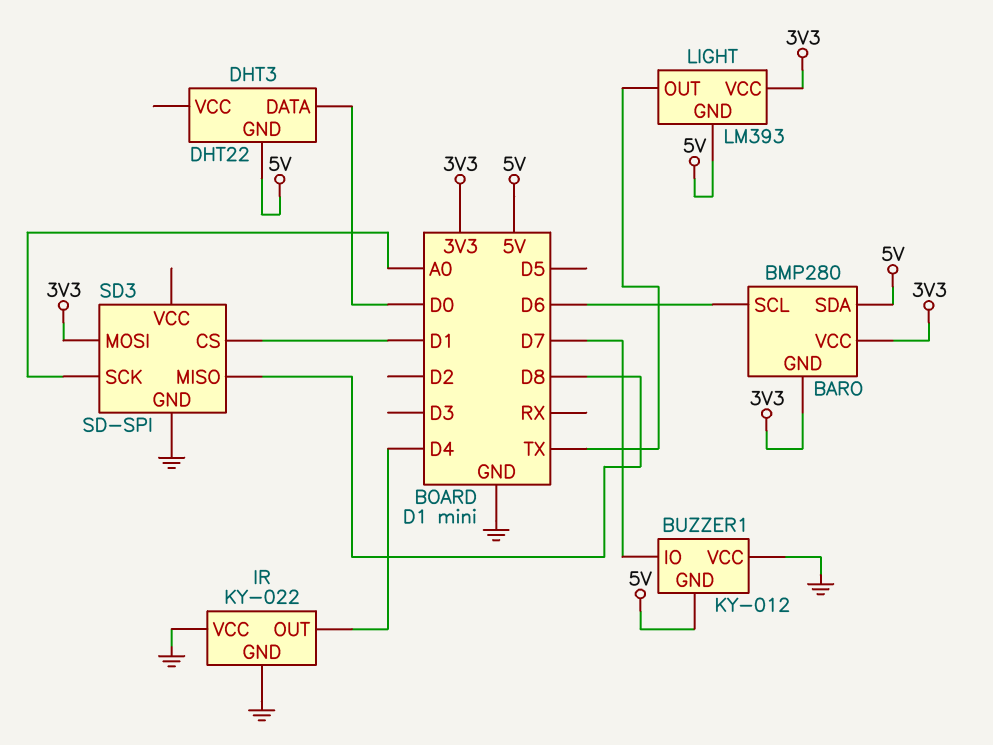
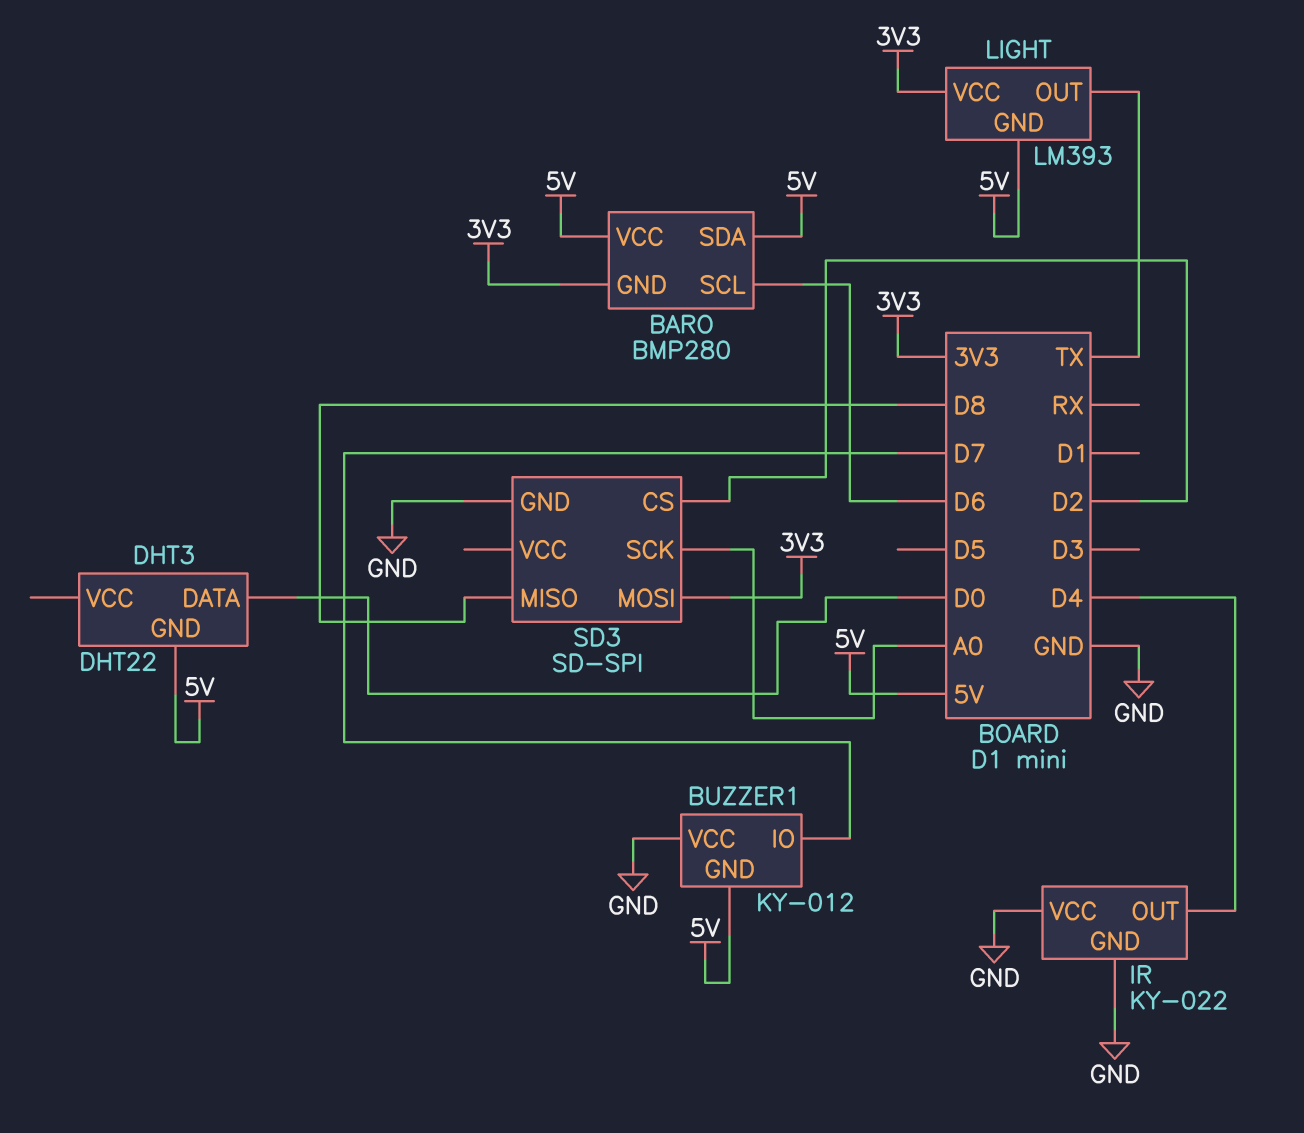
BARO pin VCC: 3V3 -> 5V
SD3 pin CS: D1 -> D2

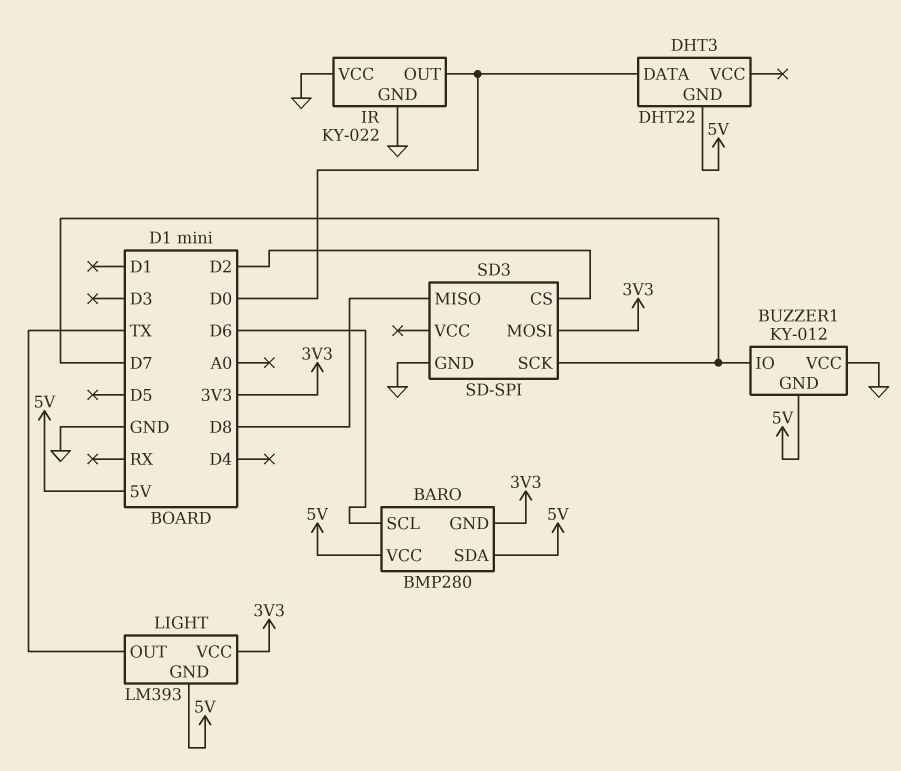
IR pin OUT: D4 -> D0
SD3 pin SCK: A0 -> D7

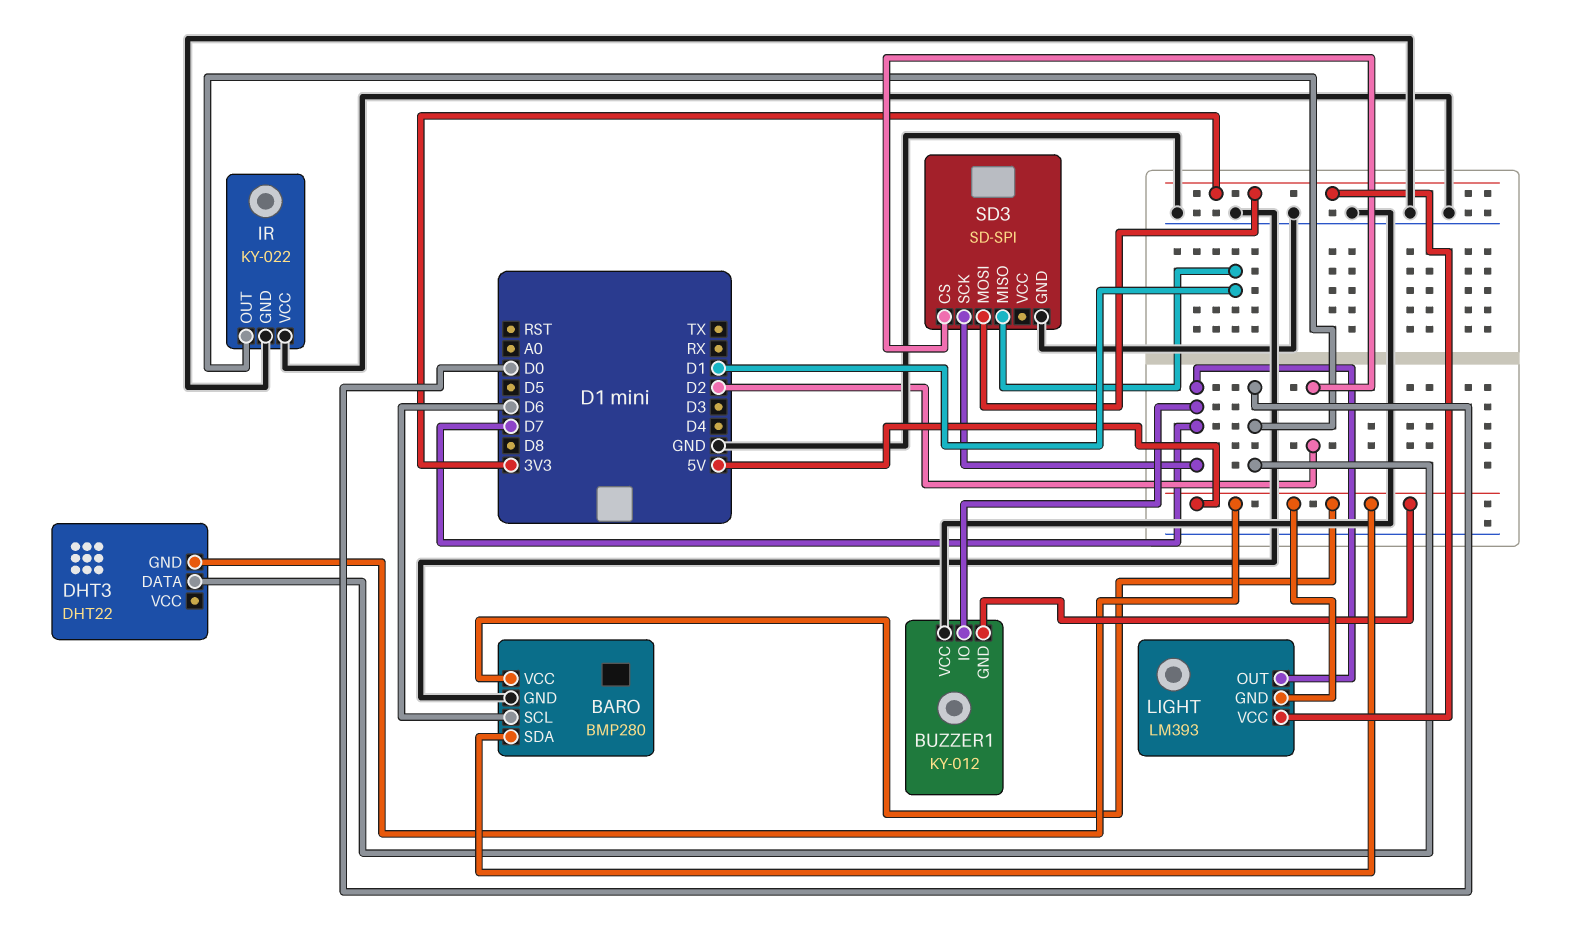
BARO pin GND: 3V3 -> GND
LIGHT pin OUT: TX -> D7
SD3 pin MISO: D8 -> D1

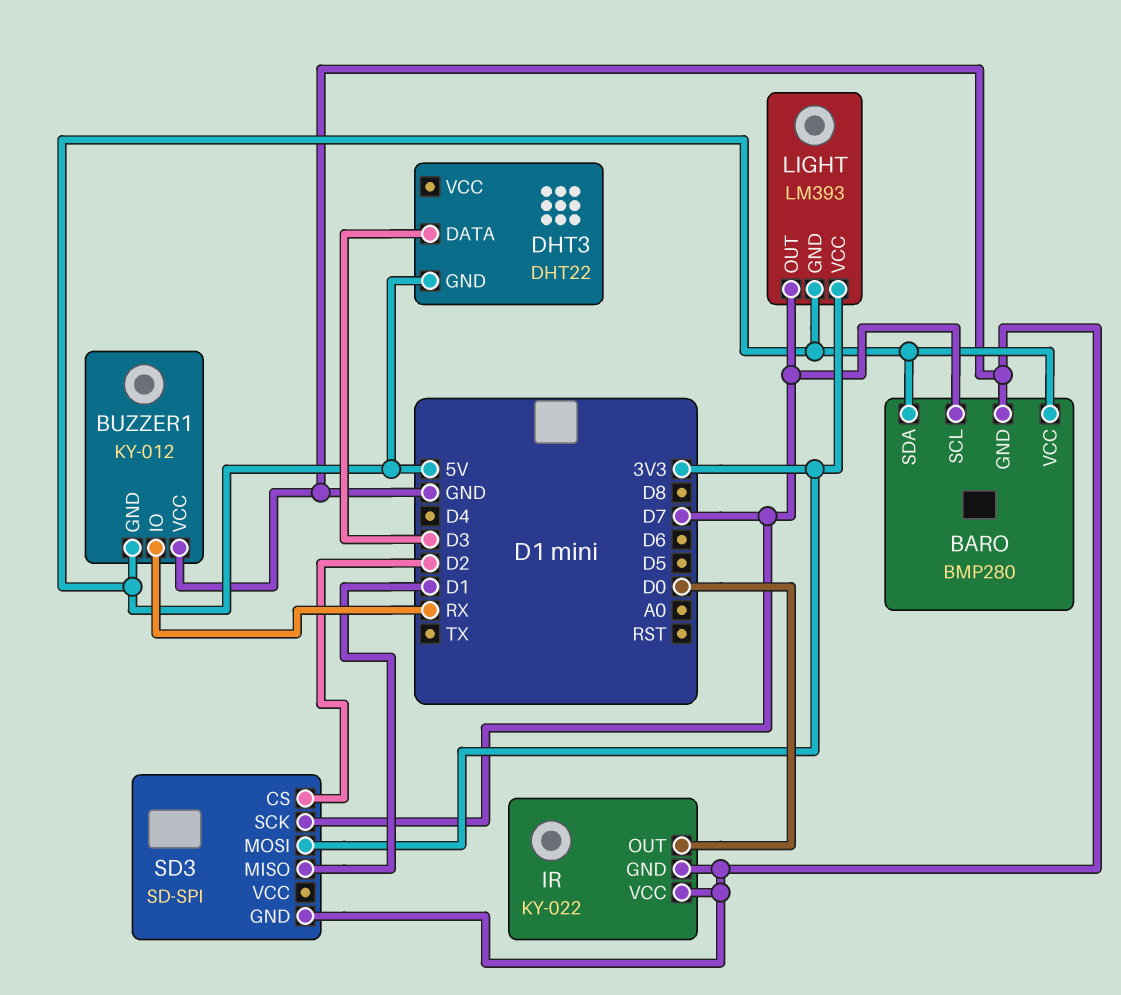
BARO pin SCL: D6 -> D7
BUZZER1 pin IO: D7 -> RX
DHT3 pin DATA: D0 -> D3

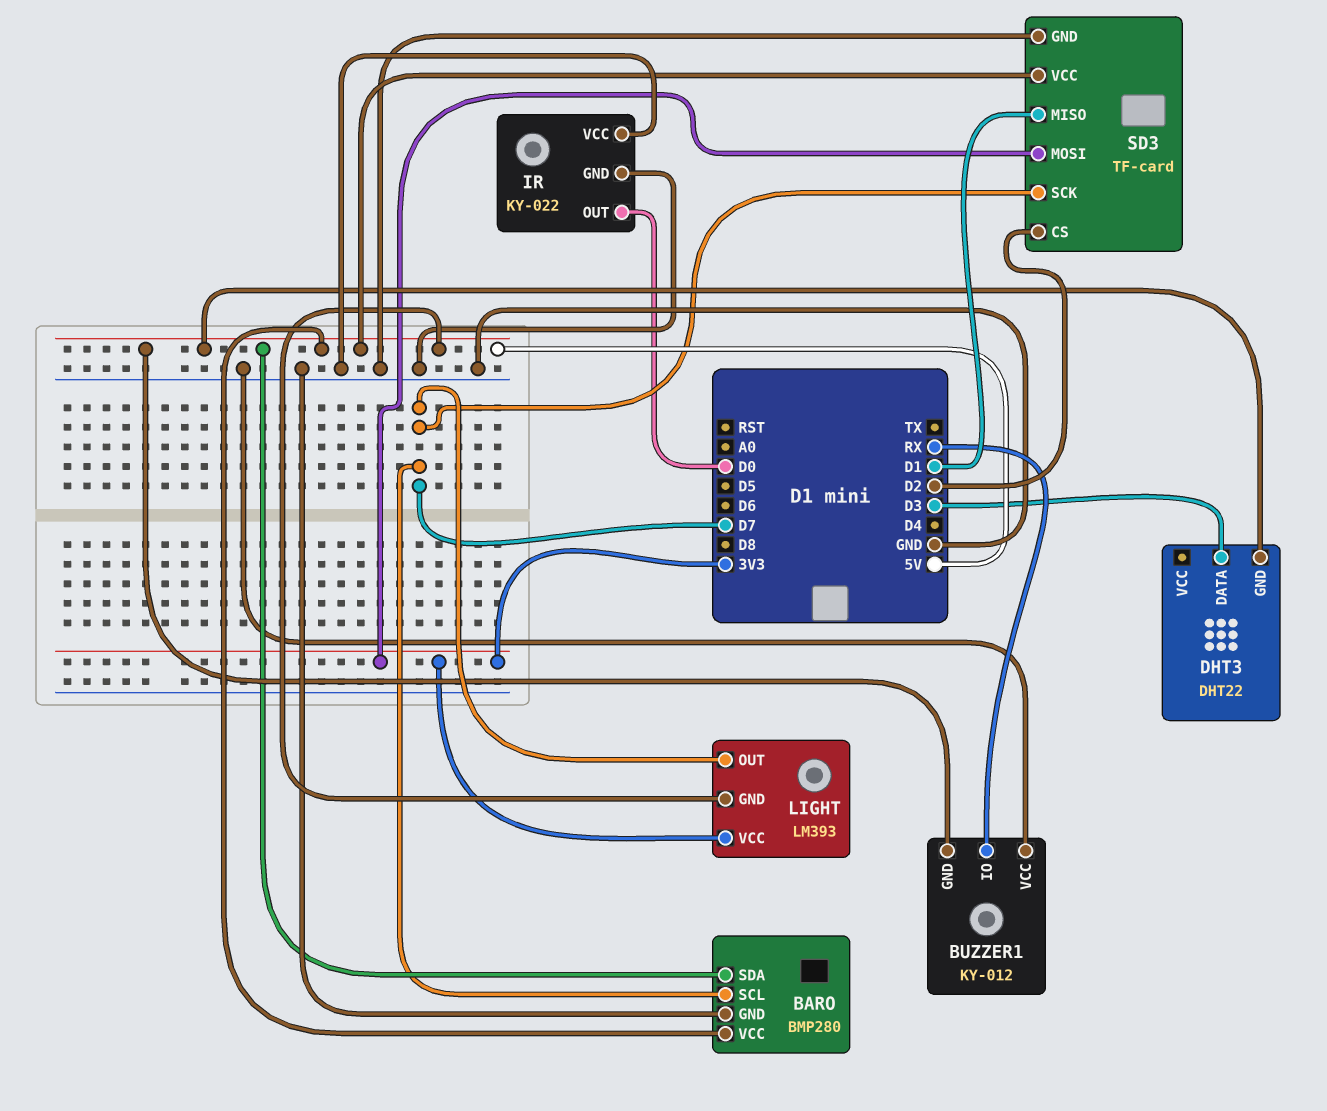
SD3: SD-SPI -> TF-card
SD3 pin VCC: none -> 5V

